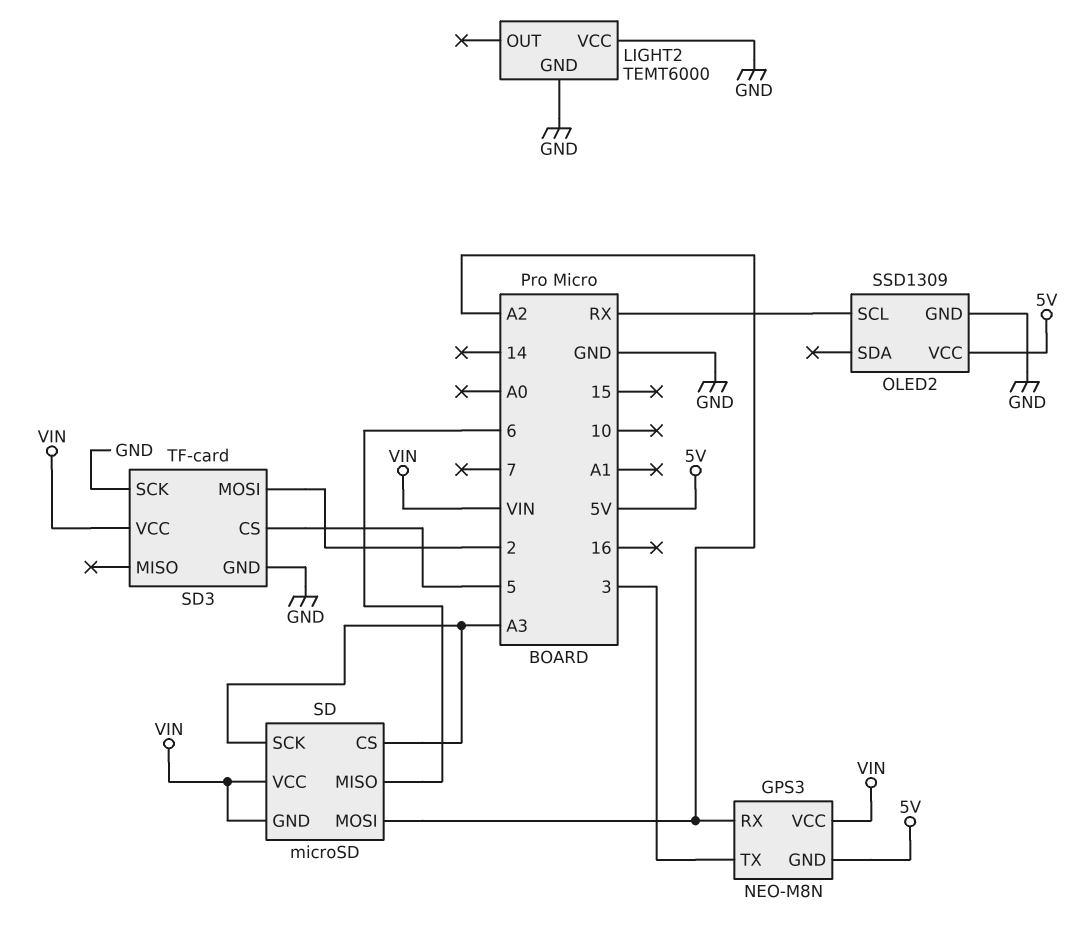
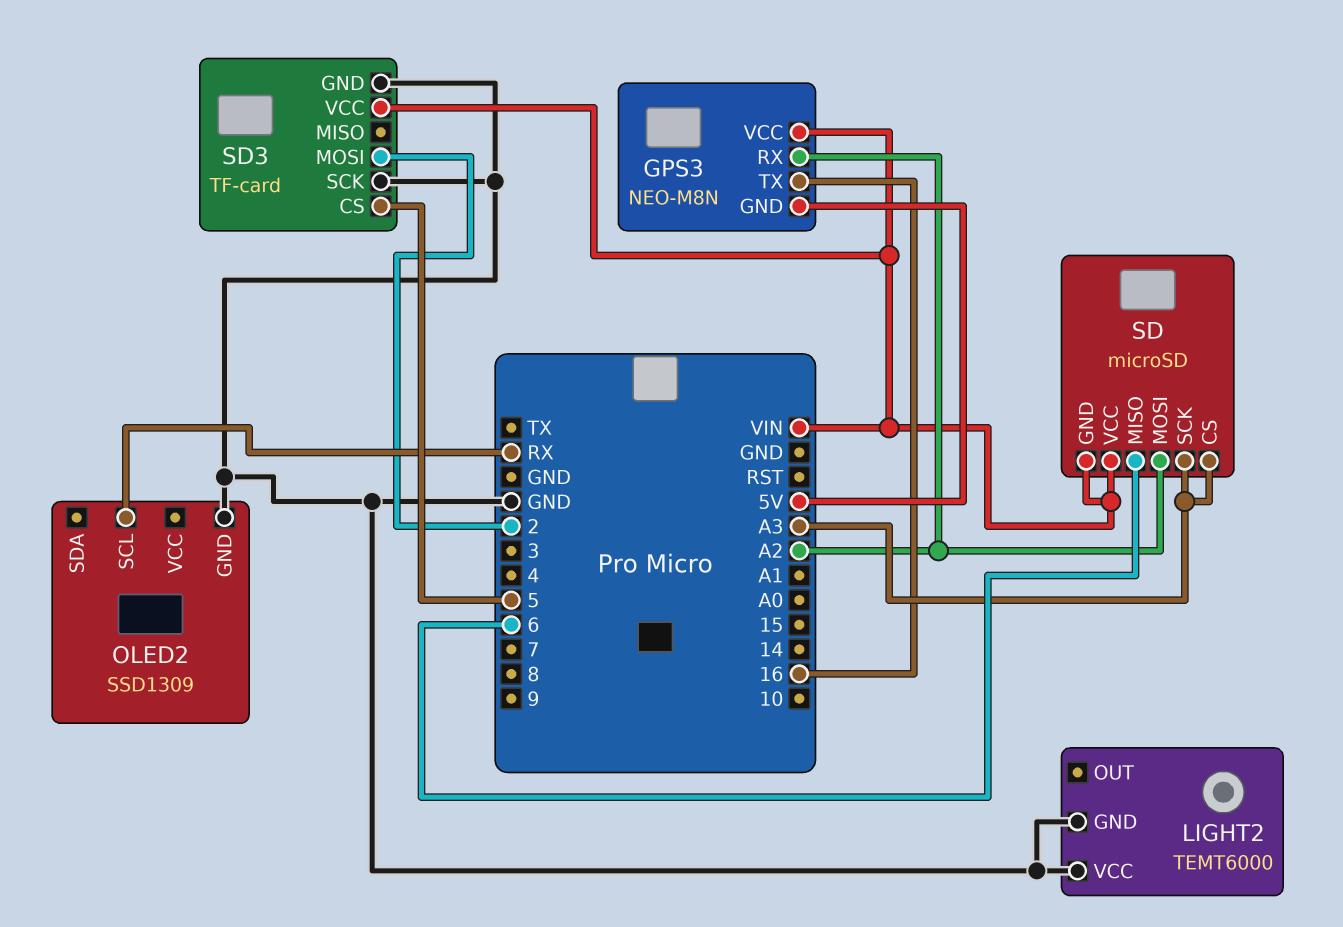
GPS3 pin TX: 3 -> 16
OLED2 pin VCC: 5V -> none

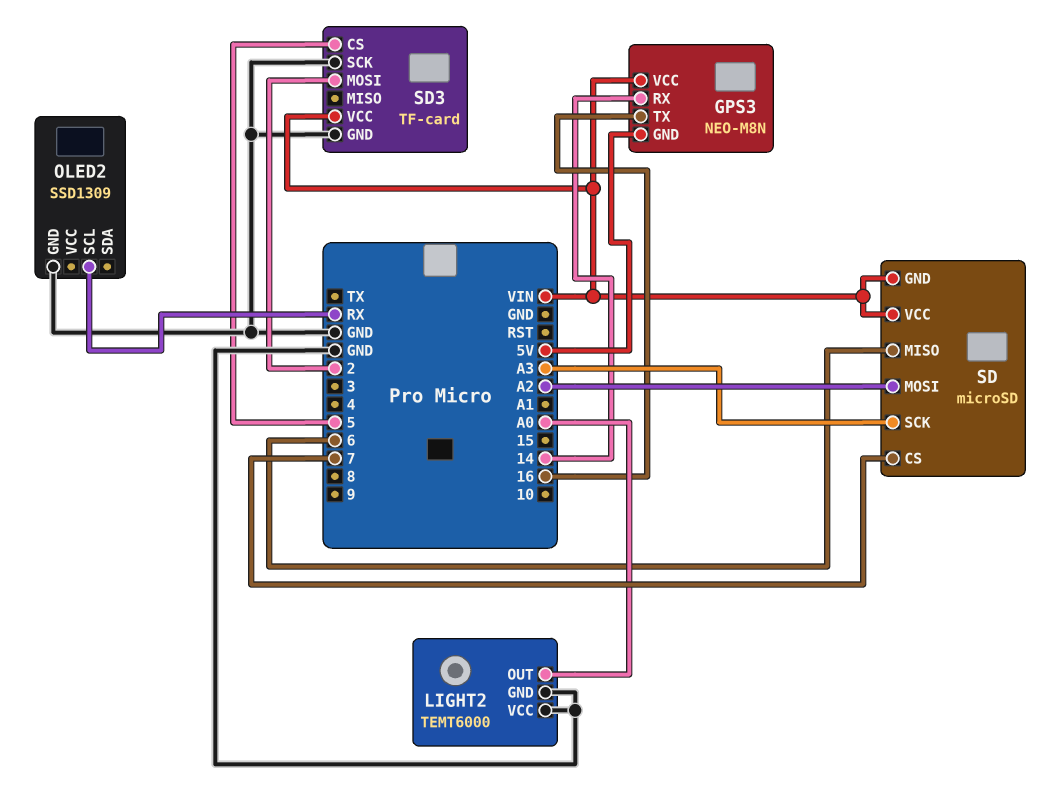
GPS3 pin RX: A2 -> 14
LIGHT2 pin OUT: none -> A0
SD pin CS: A3 -> 7

